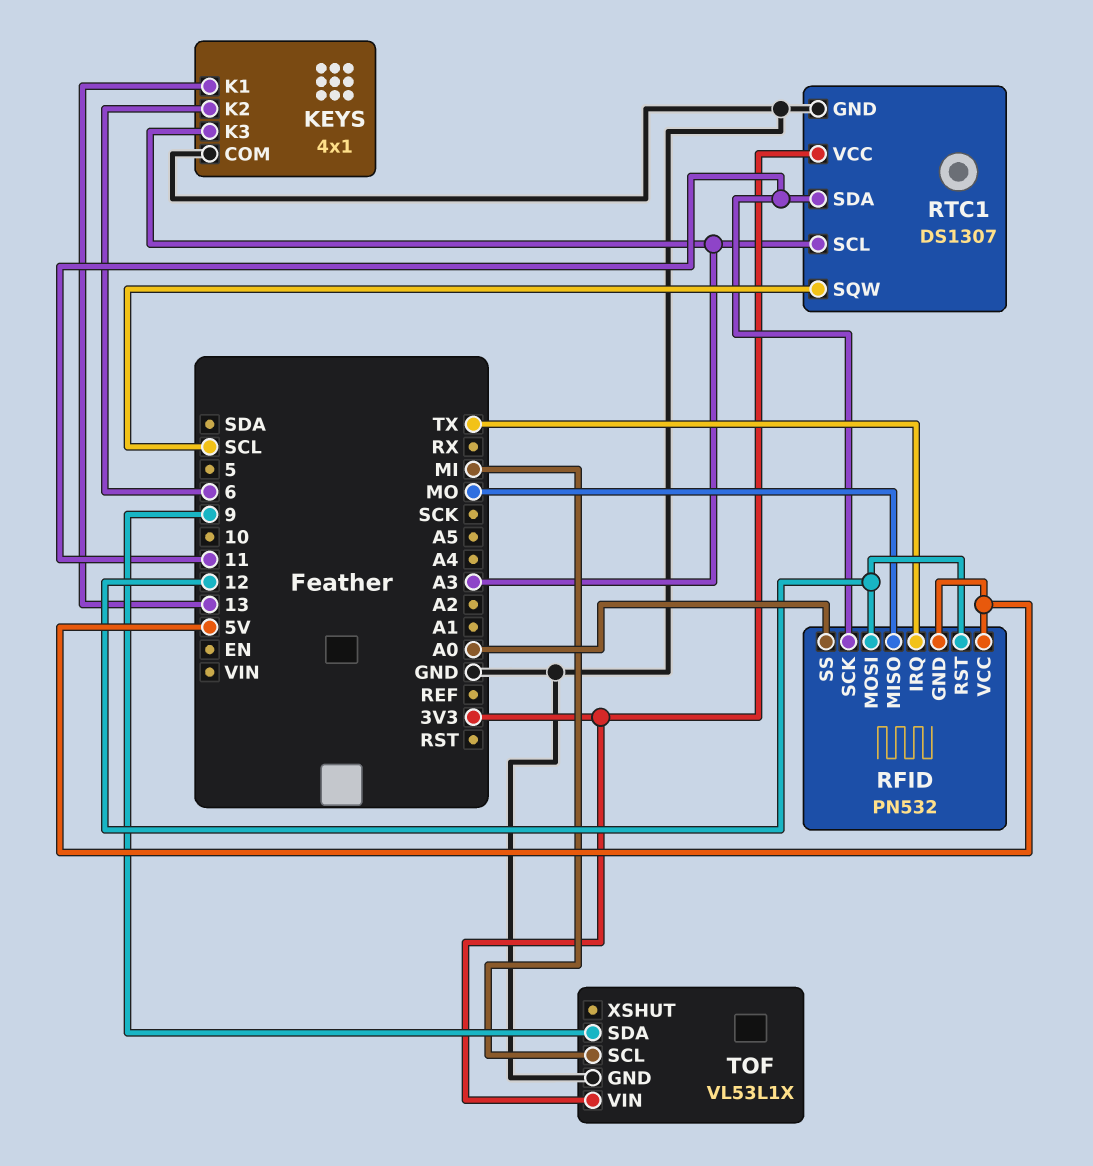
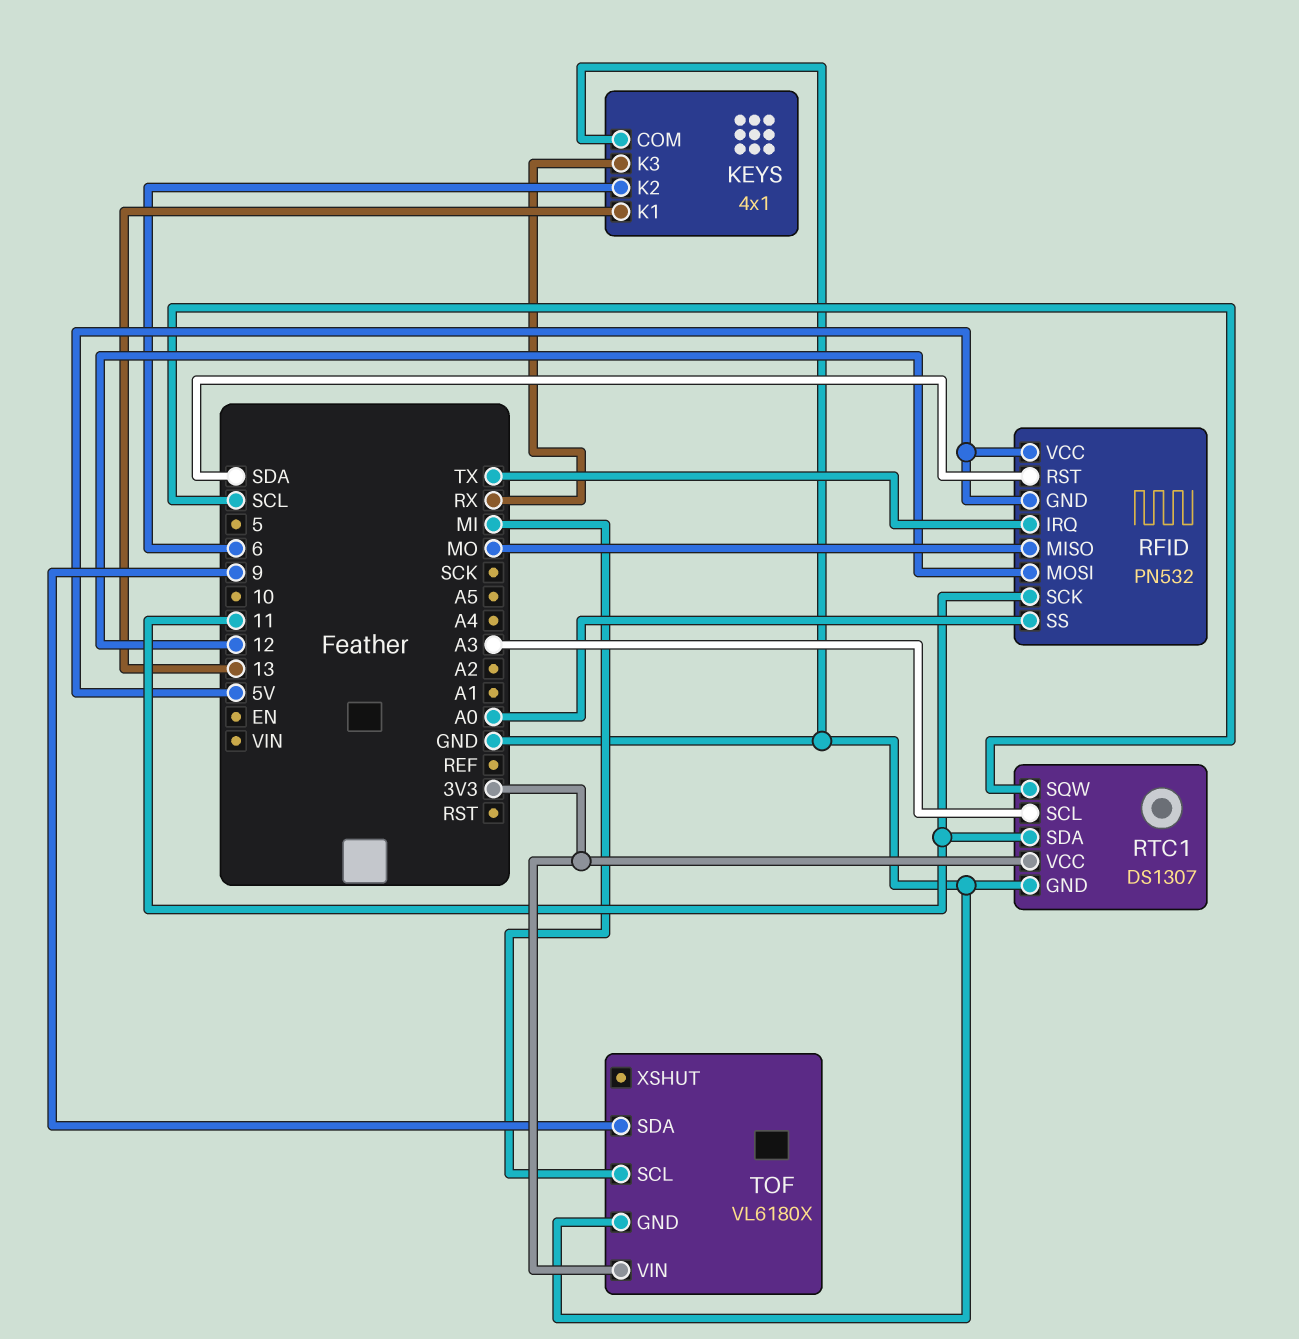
KEYS pin K3: A3 -> RX
RFID pin RST: 12 -> SDA
TOF: VL53L1X -> VL6180X

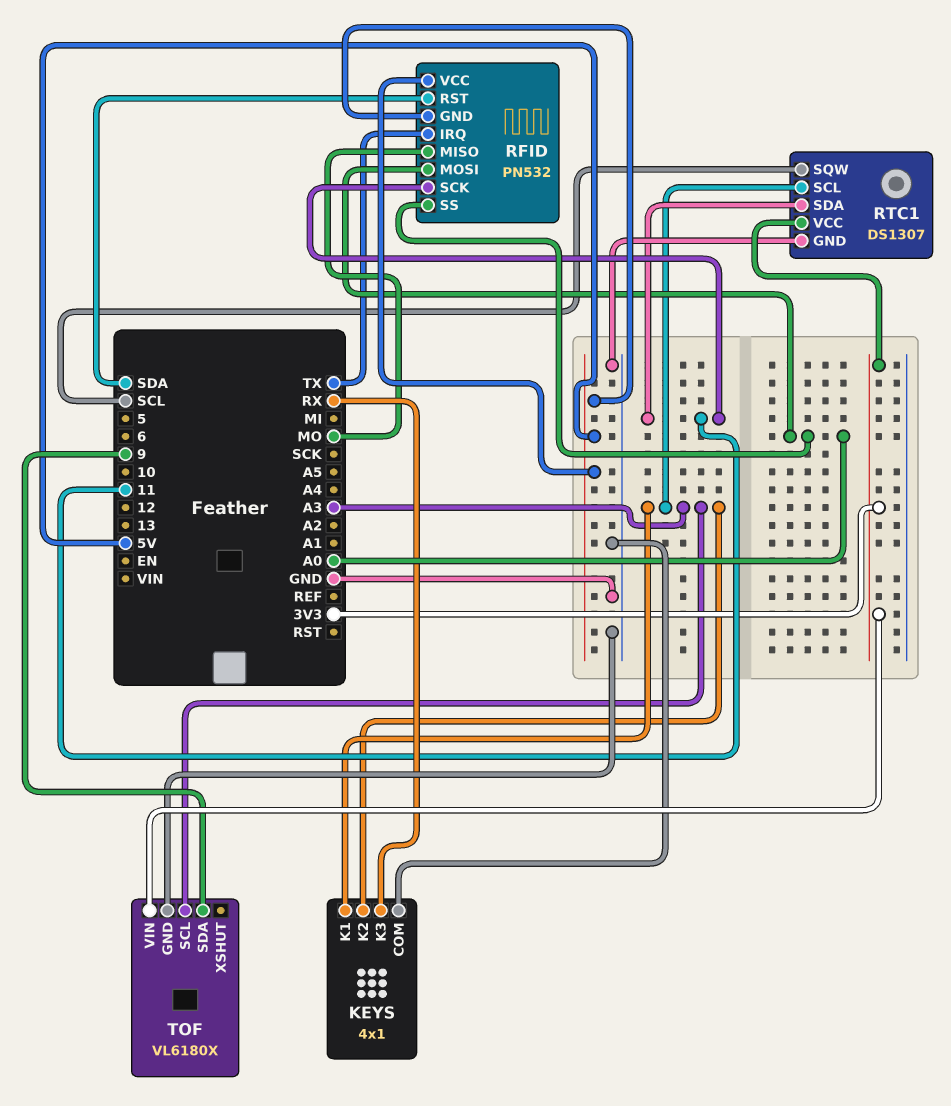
KEYS pin K1: 13 -> A3
KEYS pin K2: 6 -> A3
RFID pin MOSI: 12 -> A0
TOF pin SCL: MI -> A3

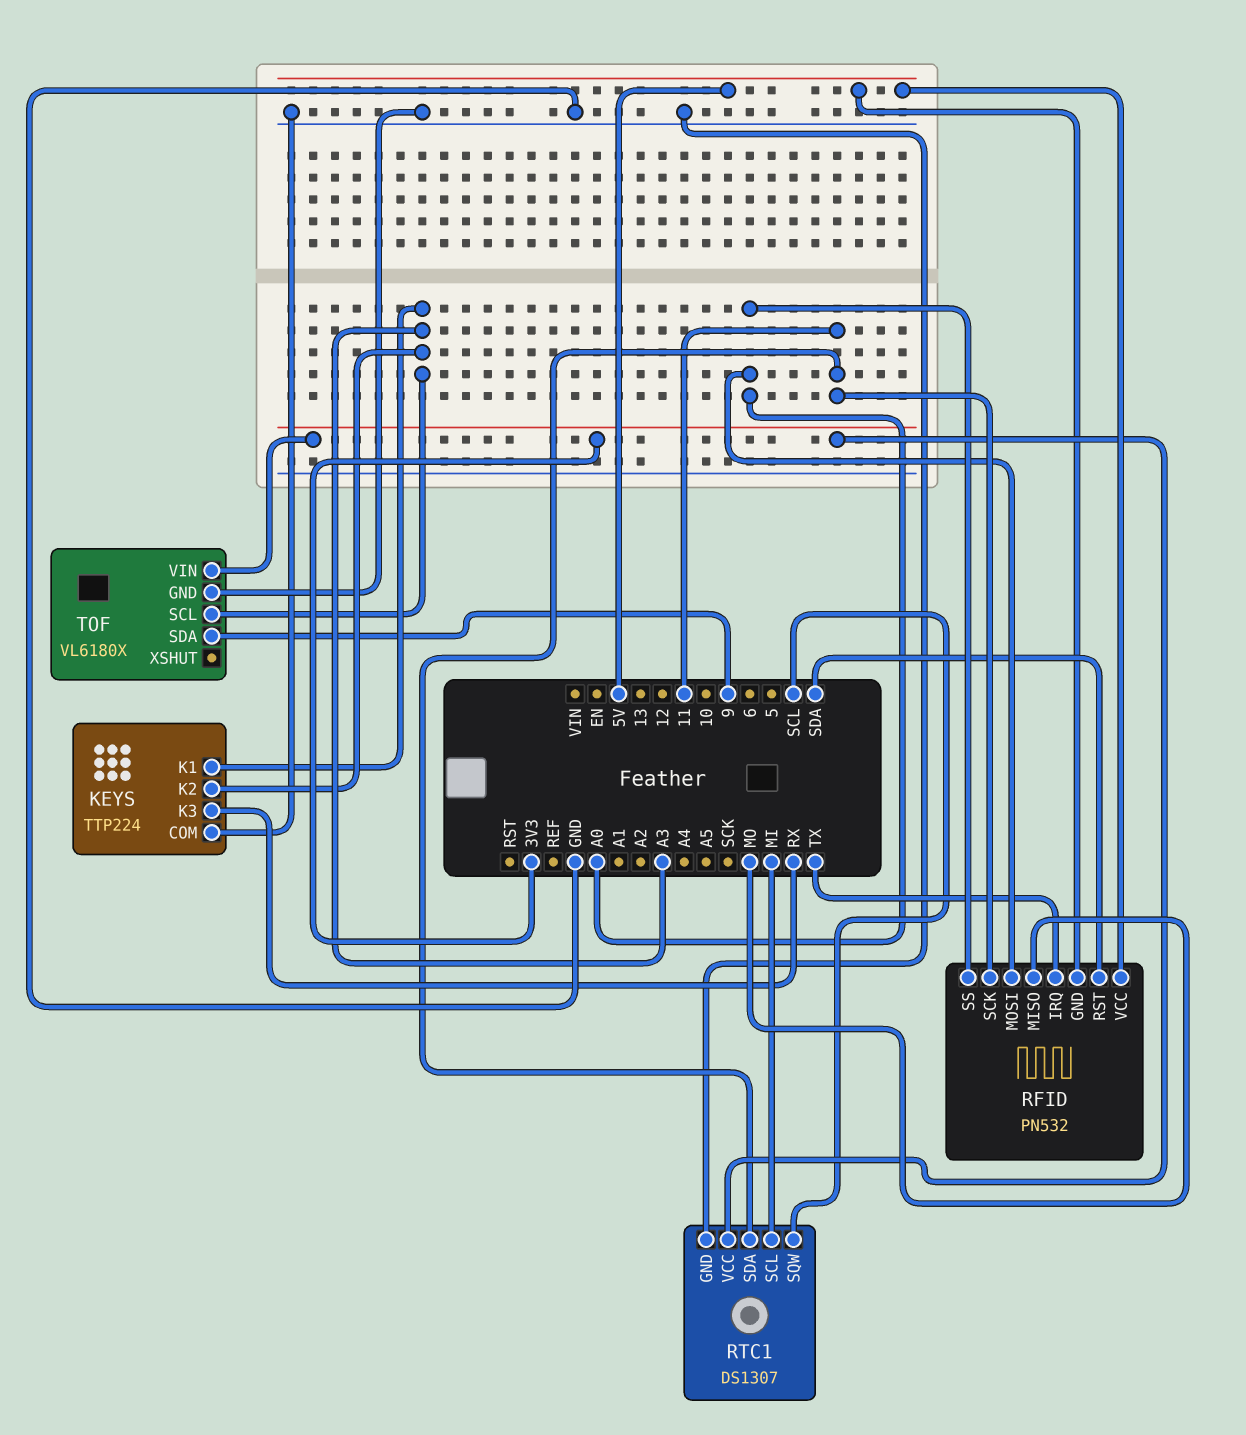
KEYS: 4x1 -> TTP224
RTC1 pin SCL: A3 -> MI

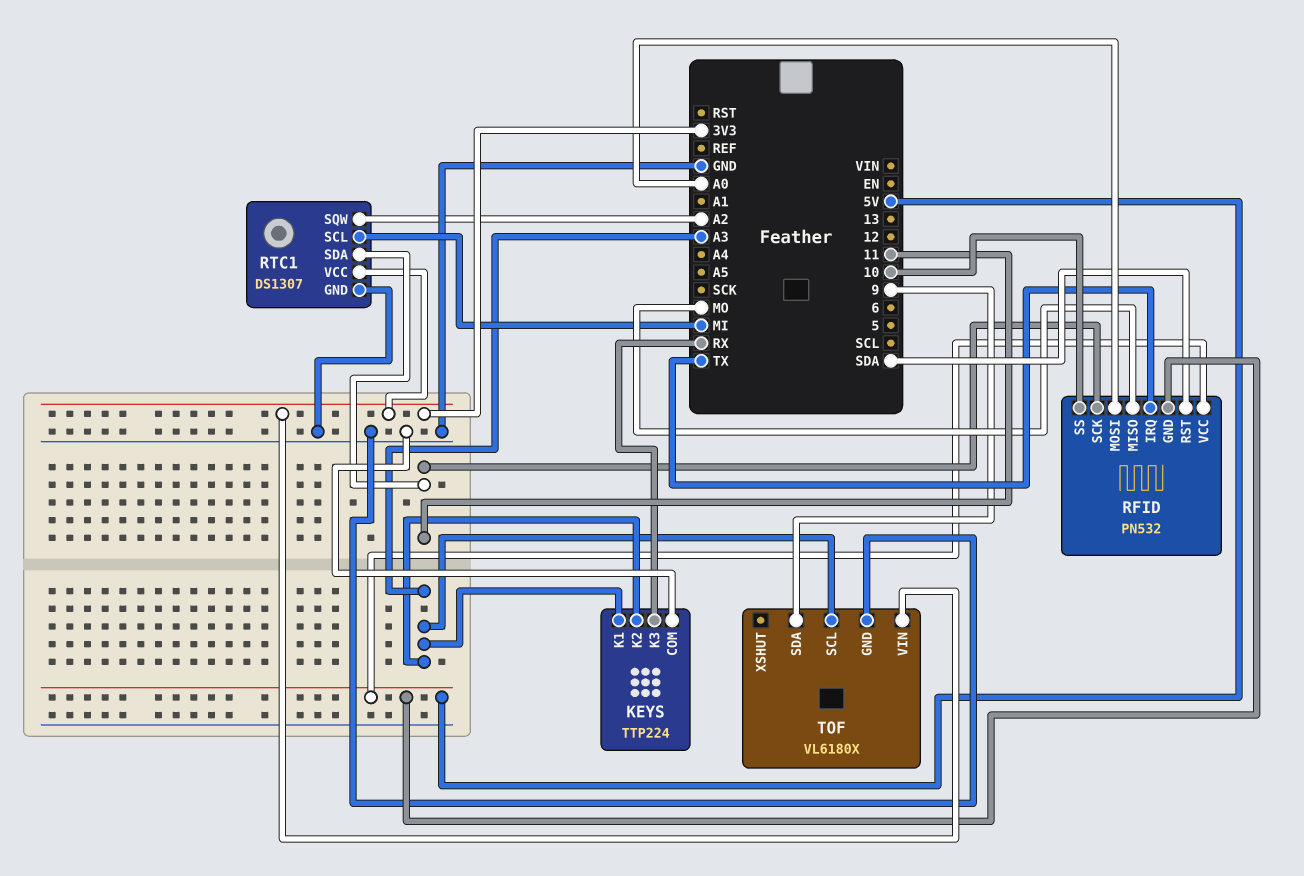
RFID pin SS: A0 -> 10
RTC1 pin SQW: SCL -> A2

